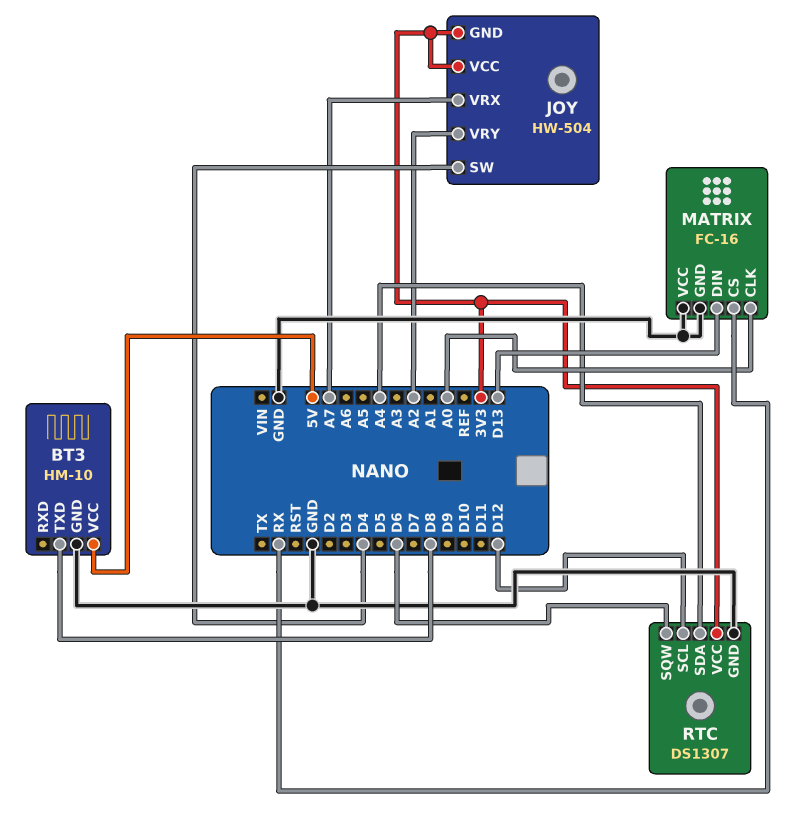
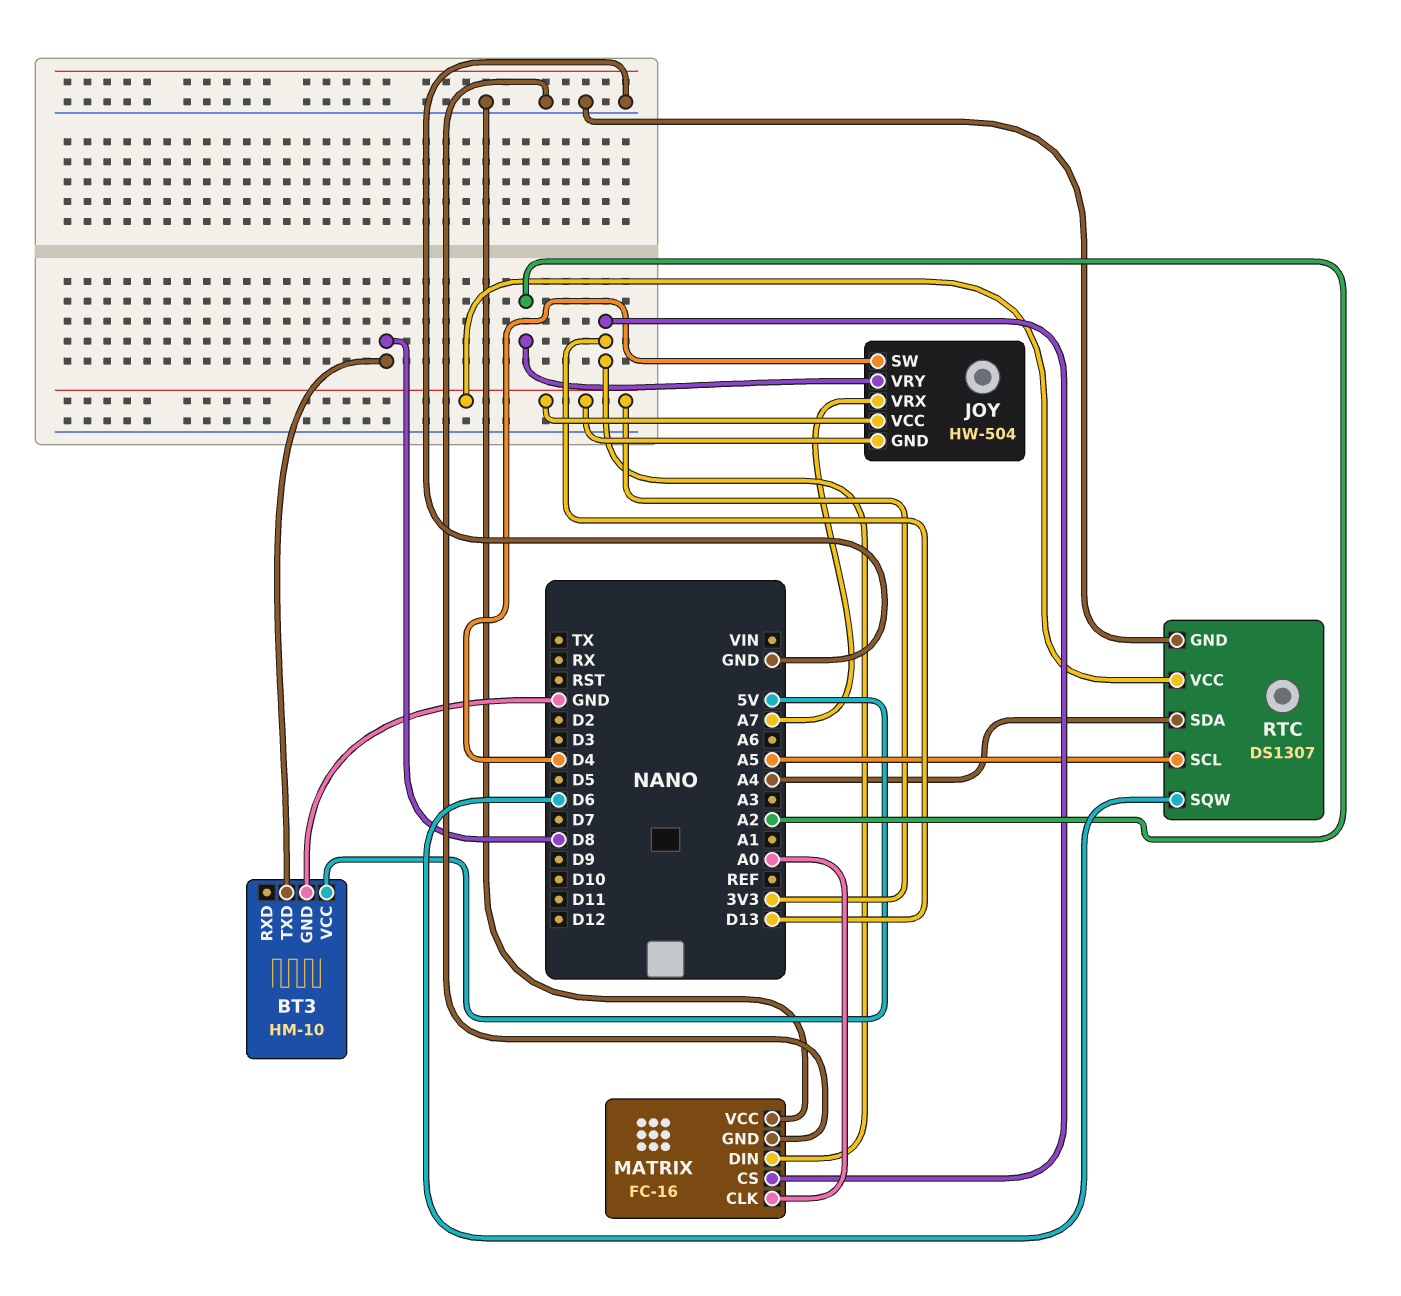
MATRIX pin CS: RX -> D13
RTC pin SCL: D12 -> A5

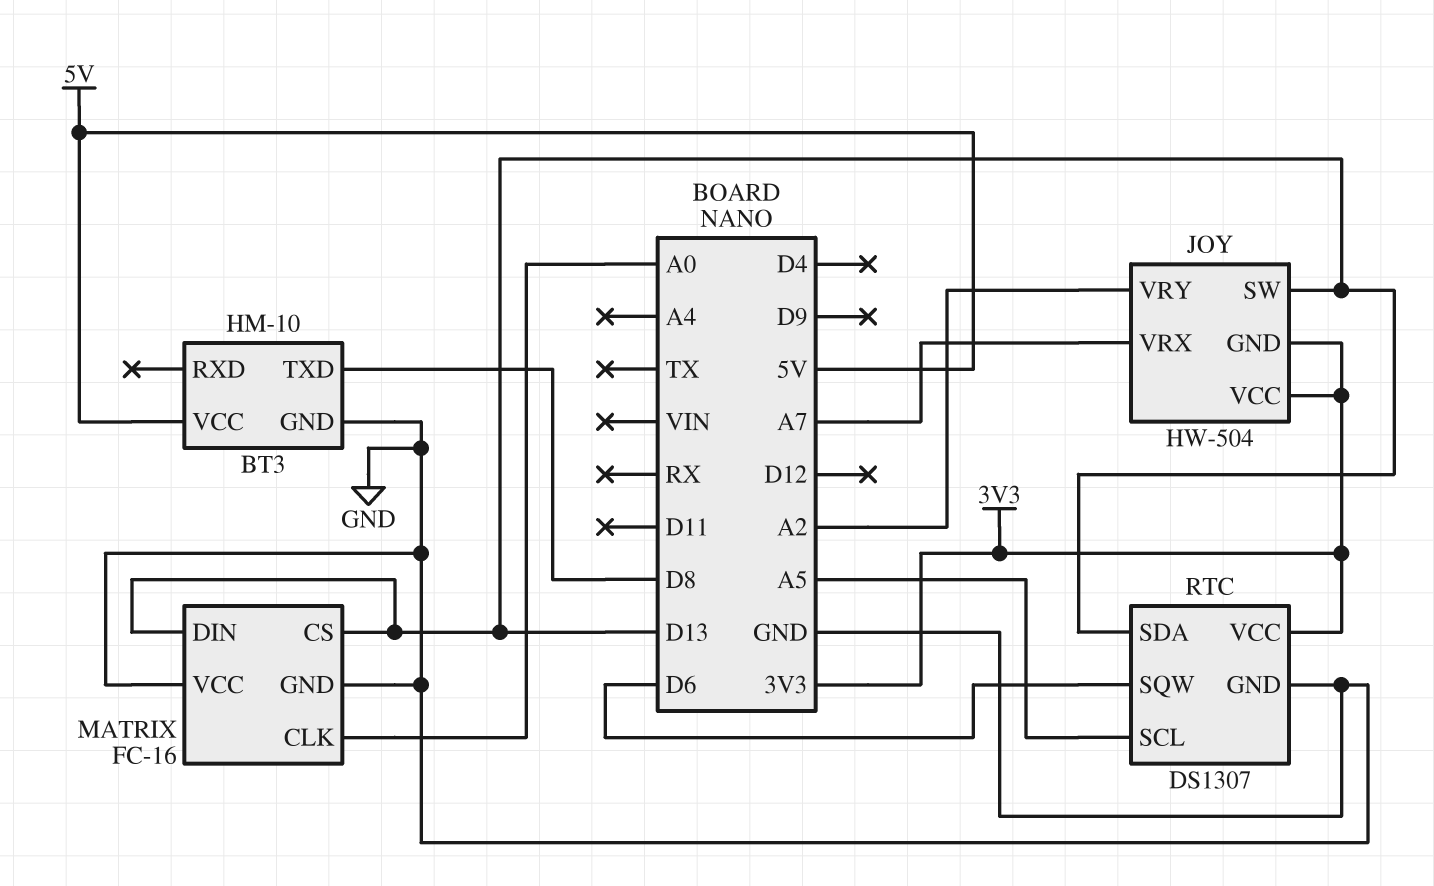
JOY pin SW: D4 -> D13
RTC pin SDA: A4 -> D13

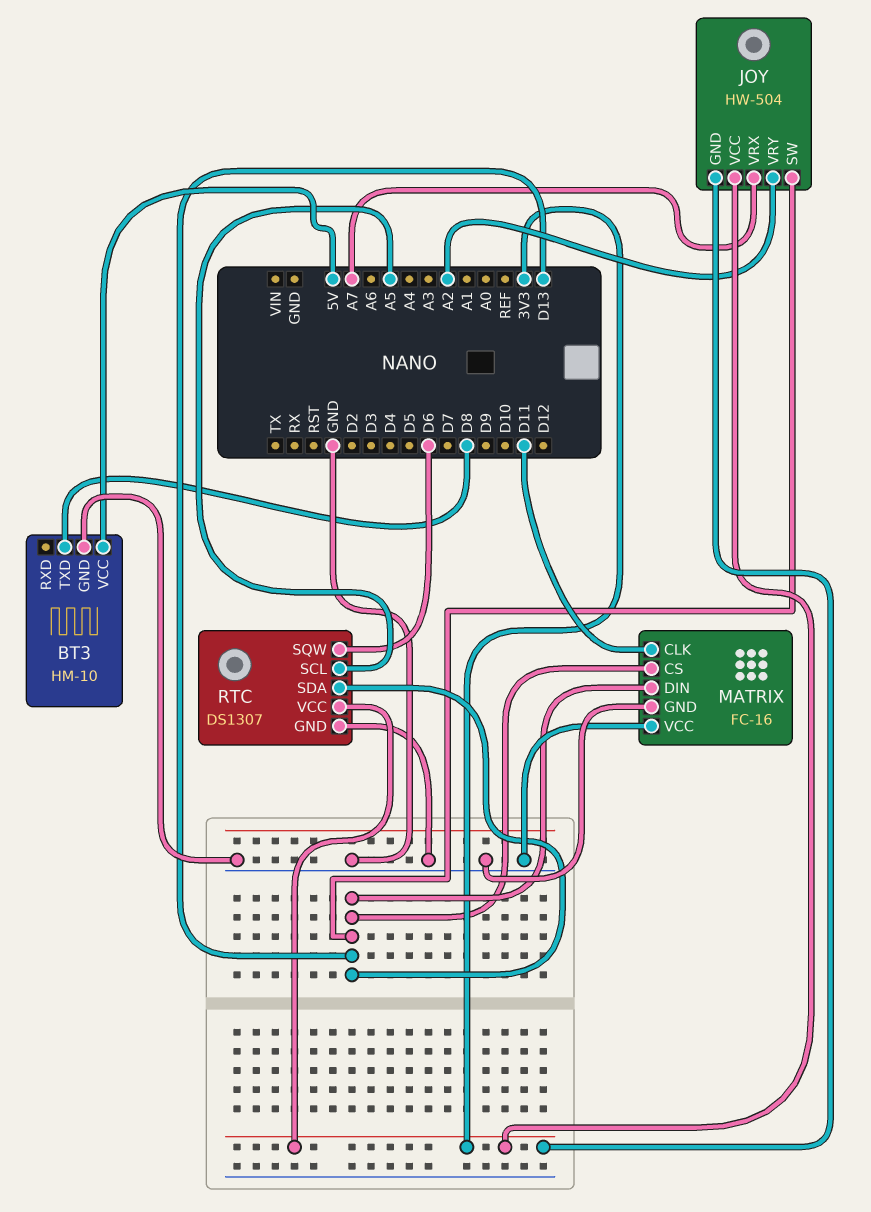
MATRIX pin CLK: A0 -> D11

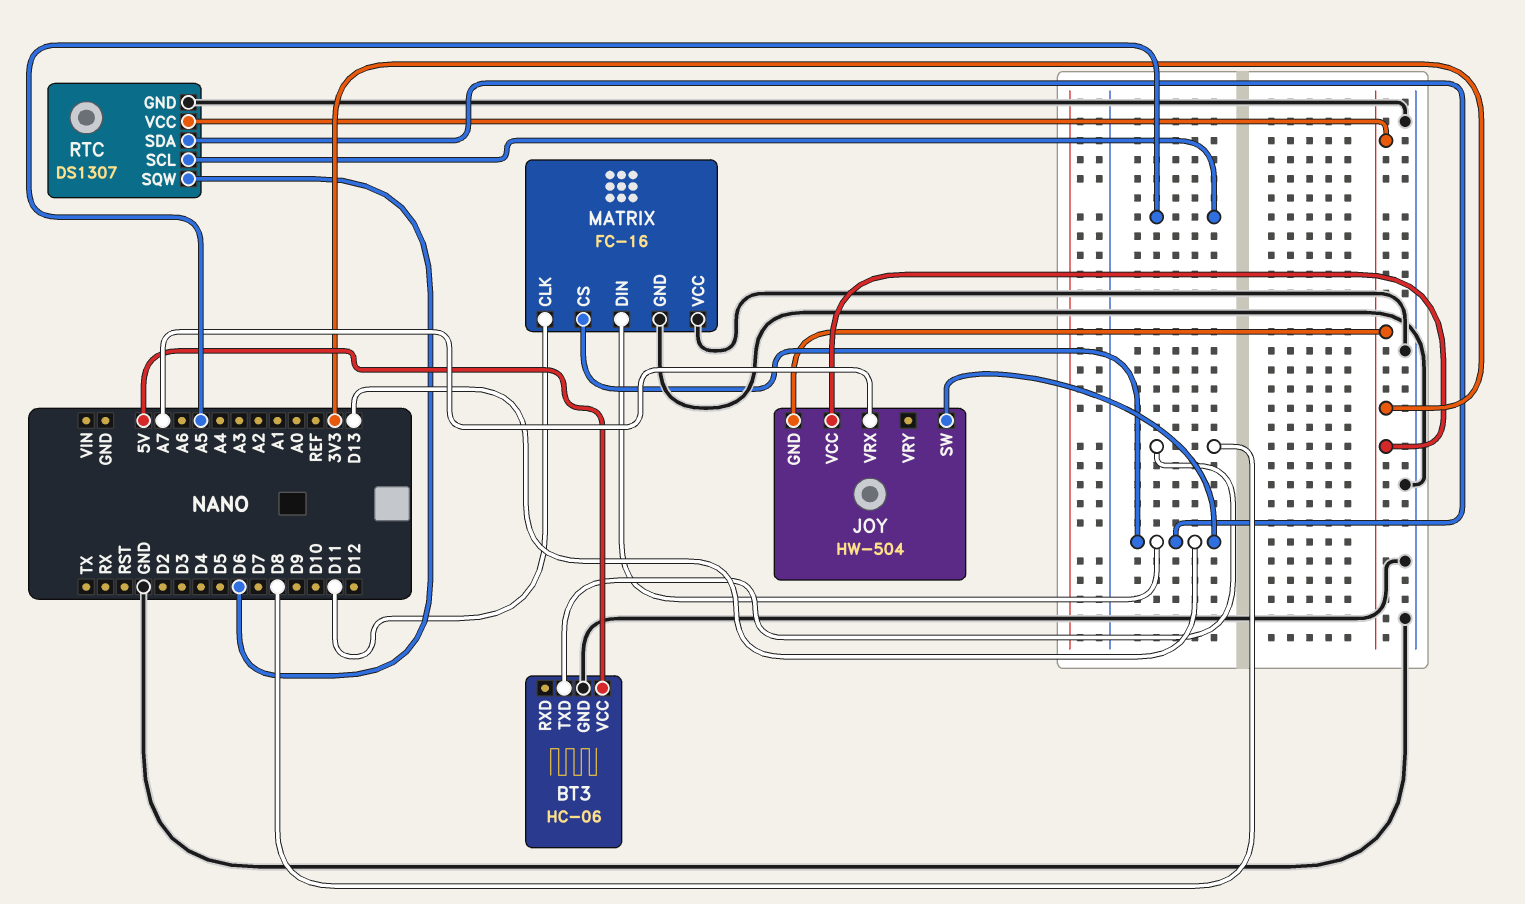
BT3: HM-10 -> HC-06
JOY pin VRY: A2 -> none

